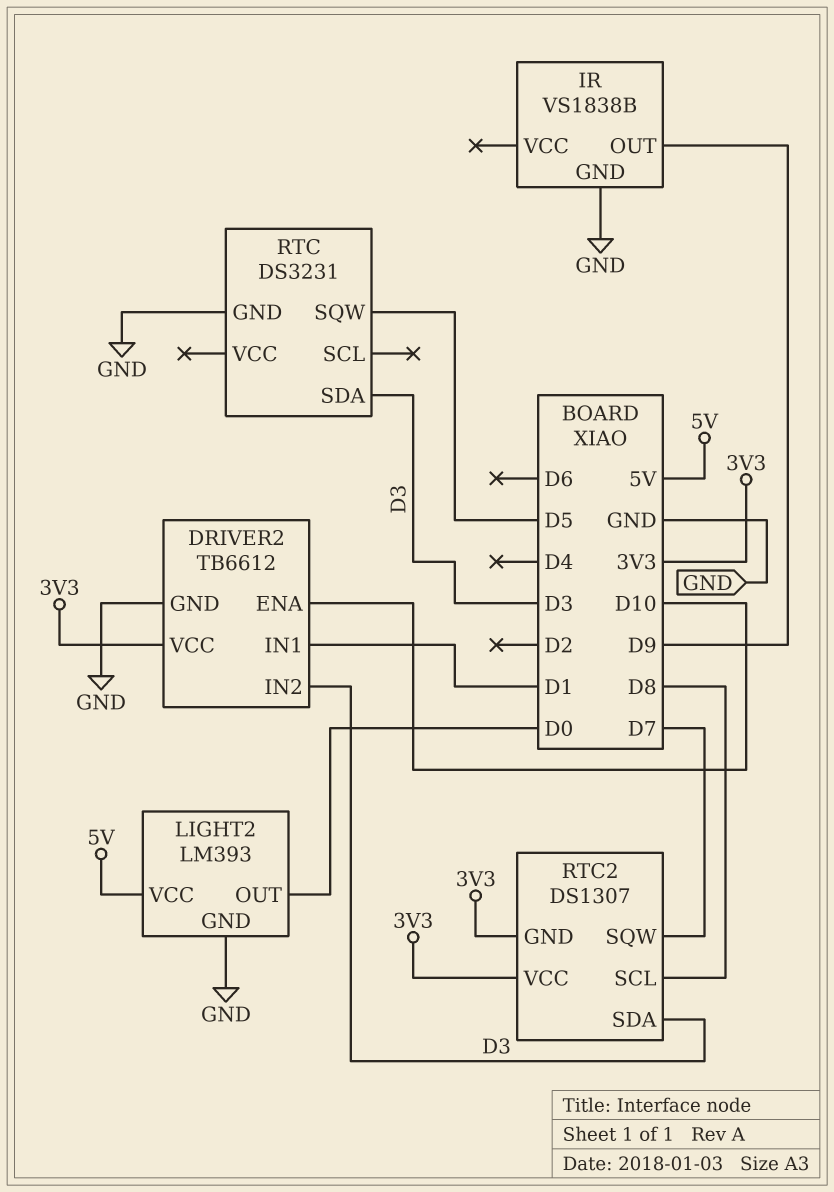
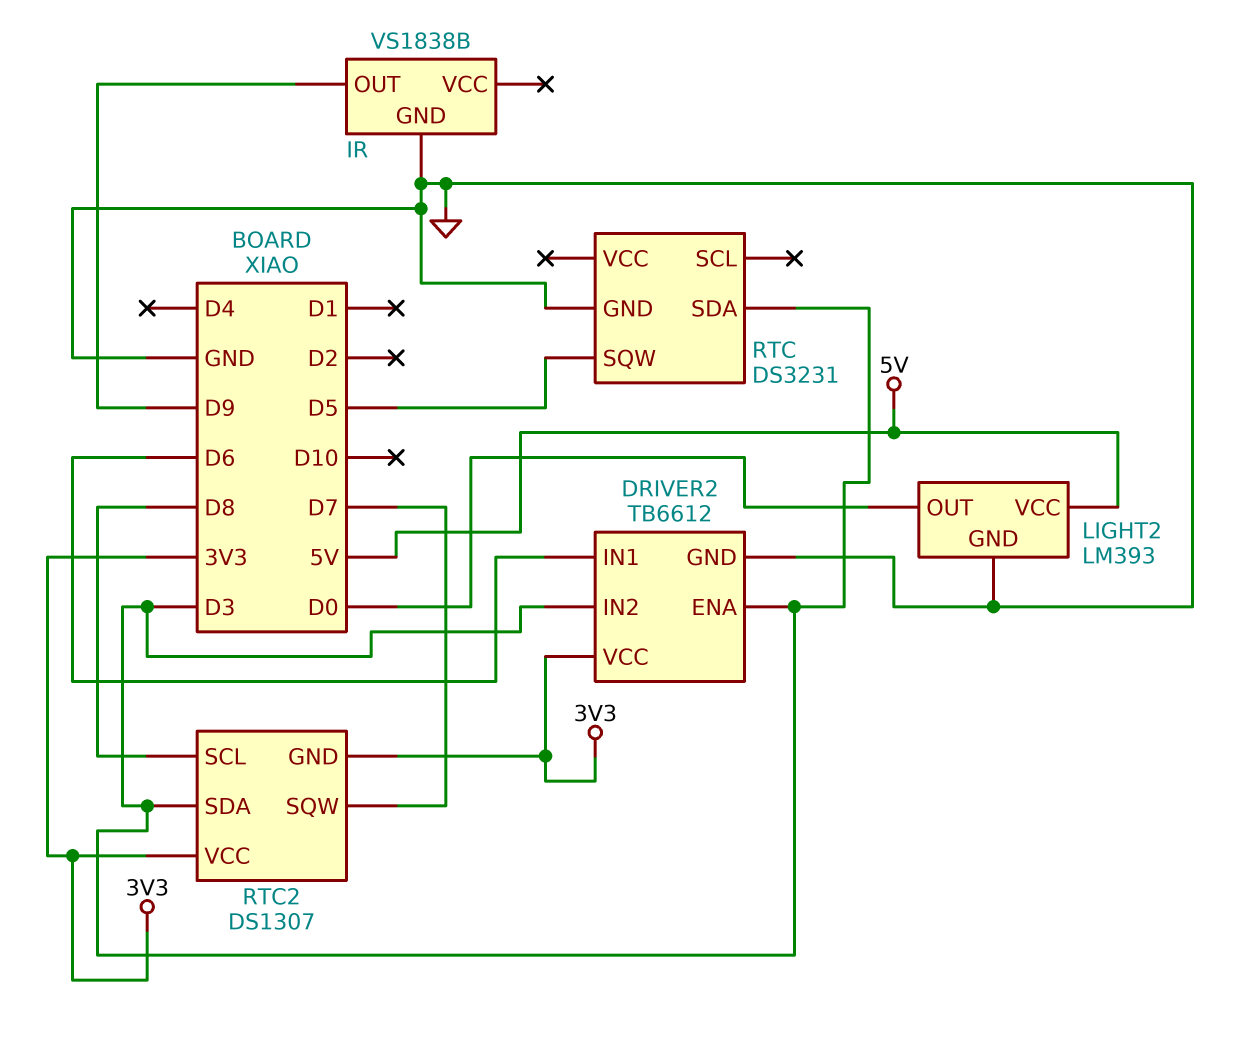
DRIVER2 pin ENA: D10 -> D3
DRIVER2 pin IN1: D1 -> D6

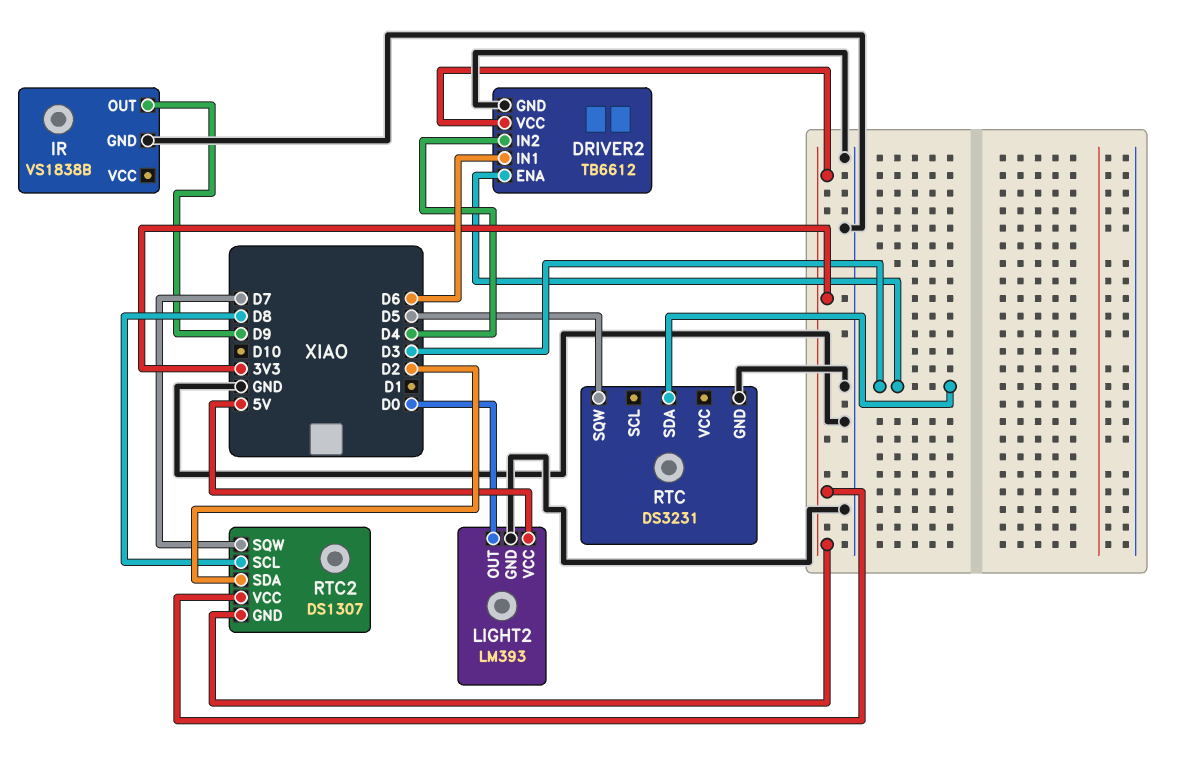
DRIVER2 pin IN2: D3 -> D4
RTC2 pin SDA: D3 -> D2

